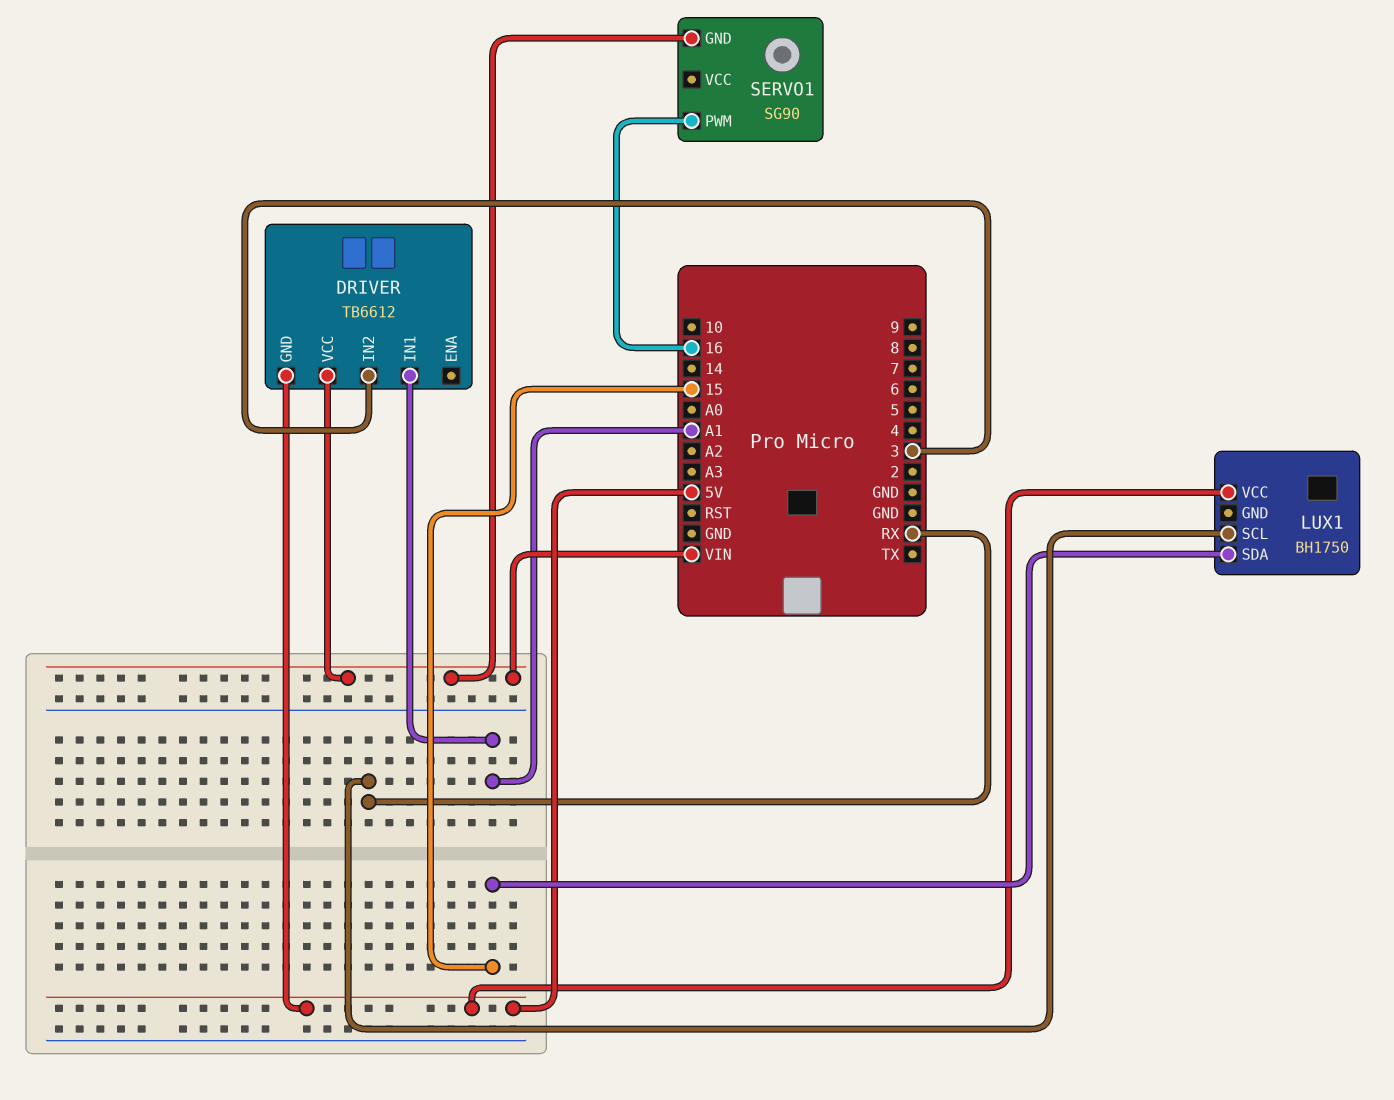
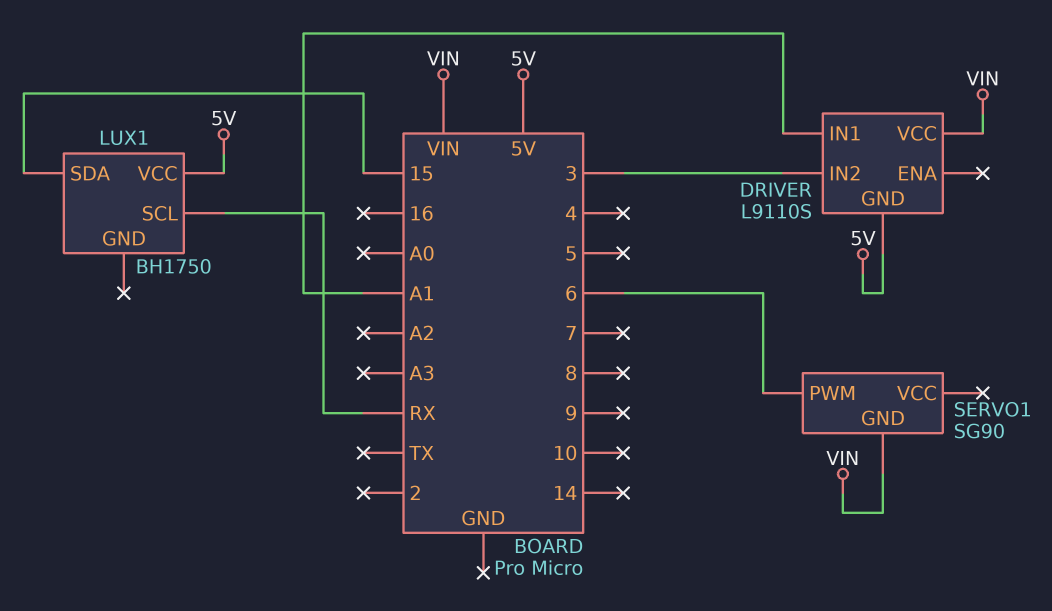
DRIVER: TB6612 -> L9110S
SERVO1 pin PWM: 16 -> 6

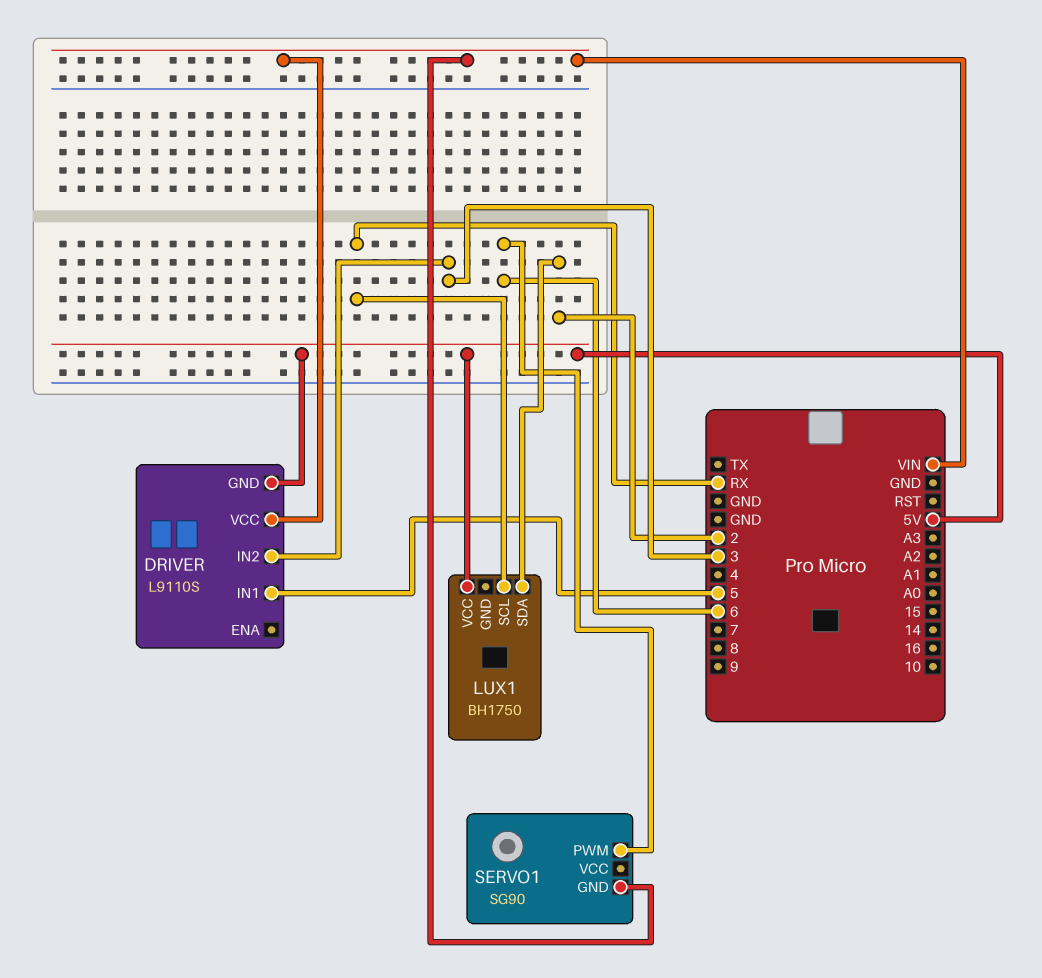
DRIVER pin IN1: A1 -> 5
LUX1 pin SDA: 15 -> 2

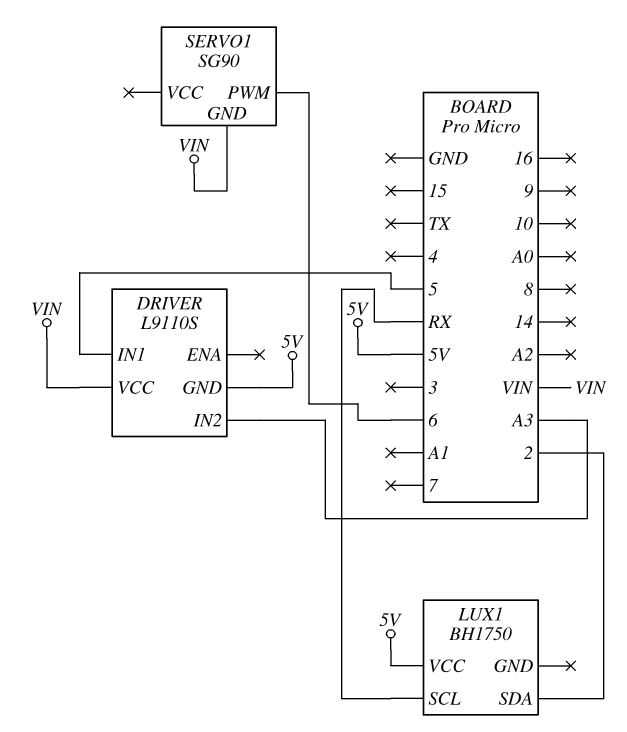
DRIVER pin IN2: 3 -> A3

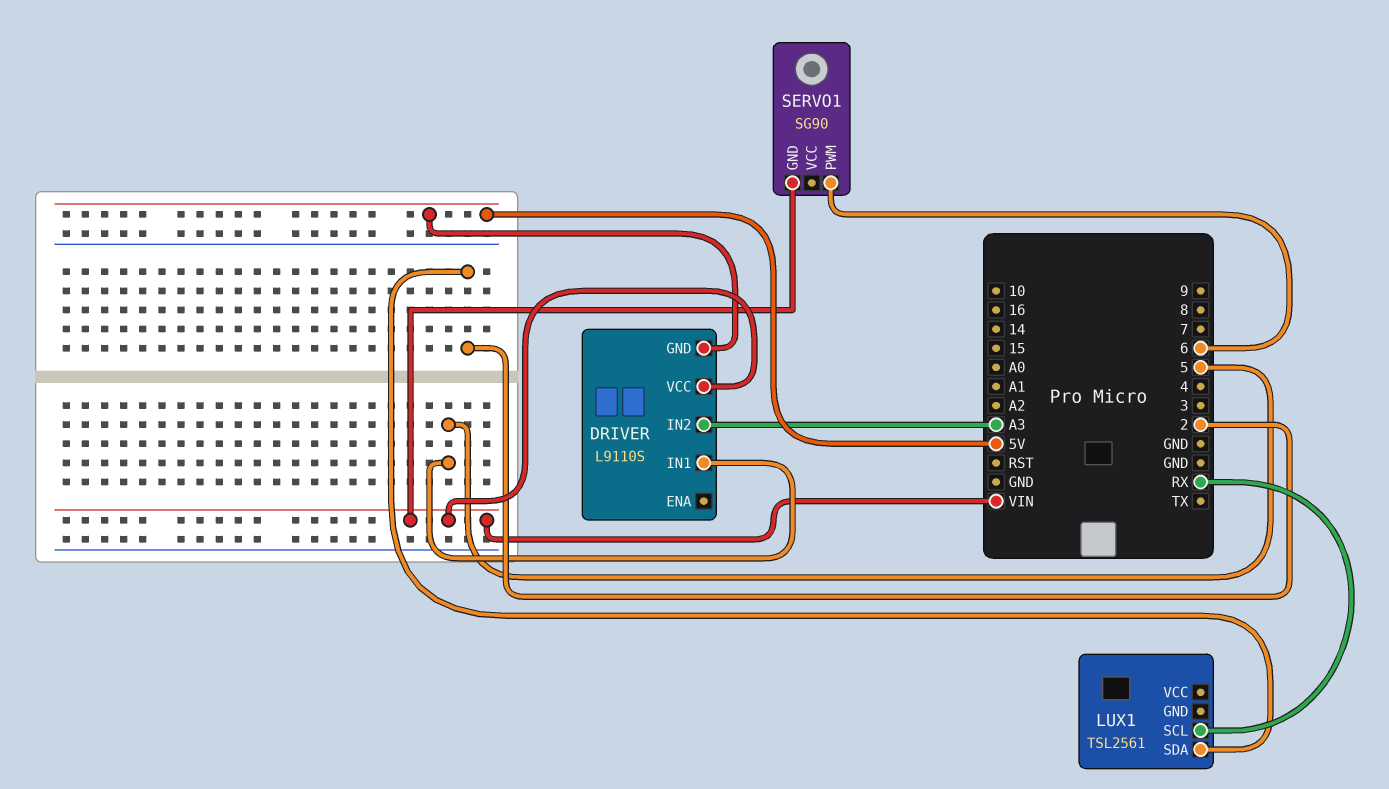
LUX1: BH1750 -> TSL2561
LUX1 pin VCC: 5V -> none

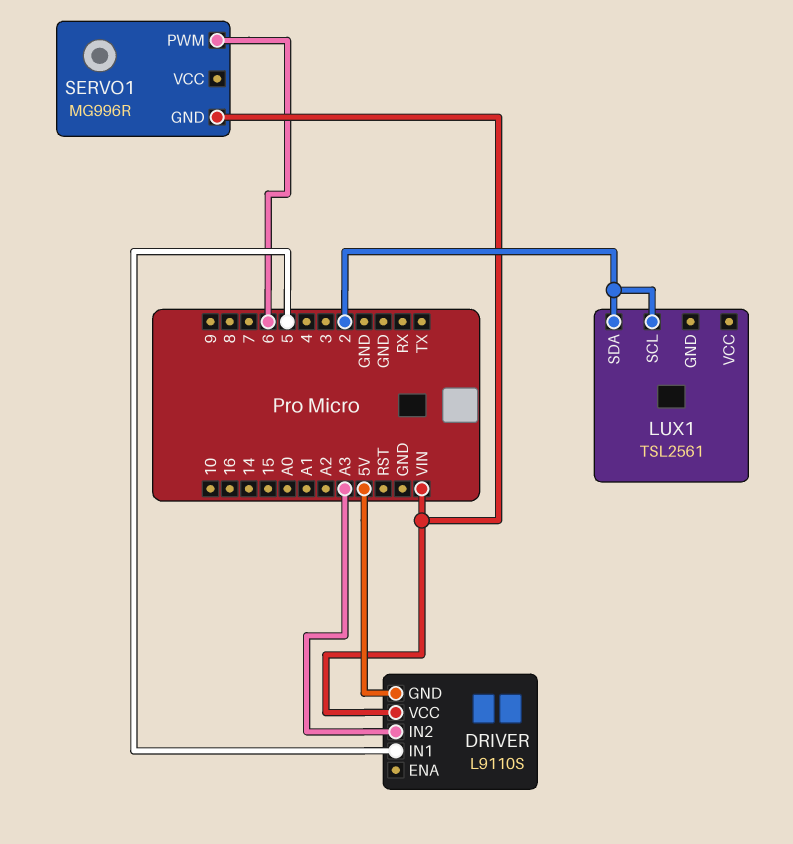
LUX1 pin SCL: RX -> 2
SERVO1: SG90 -> MG996R

